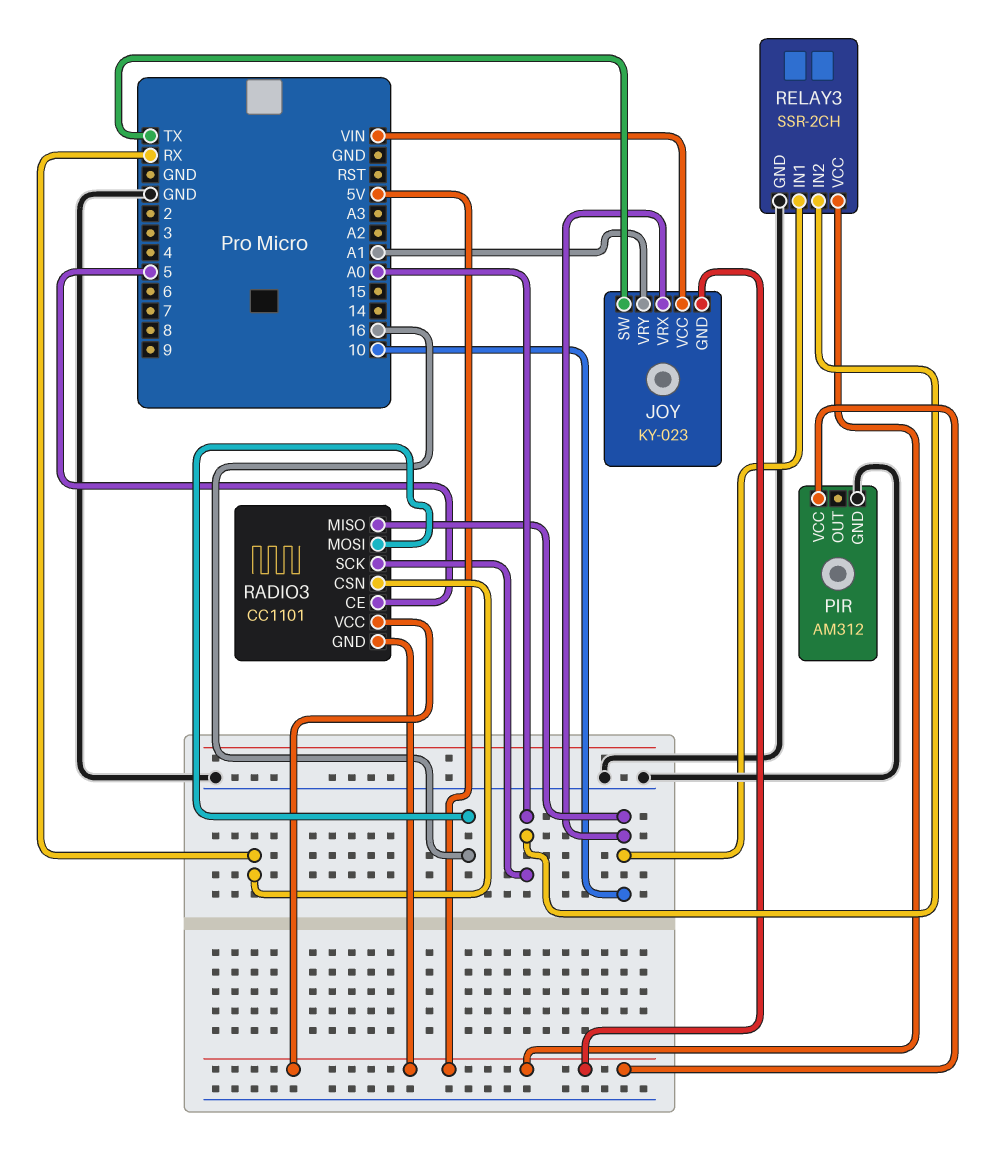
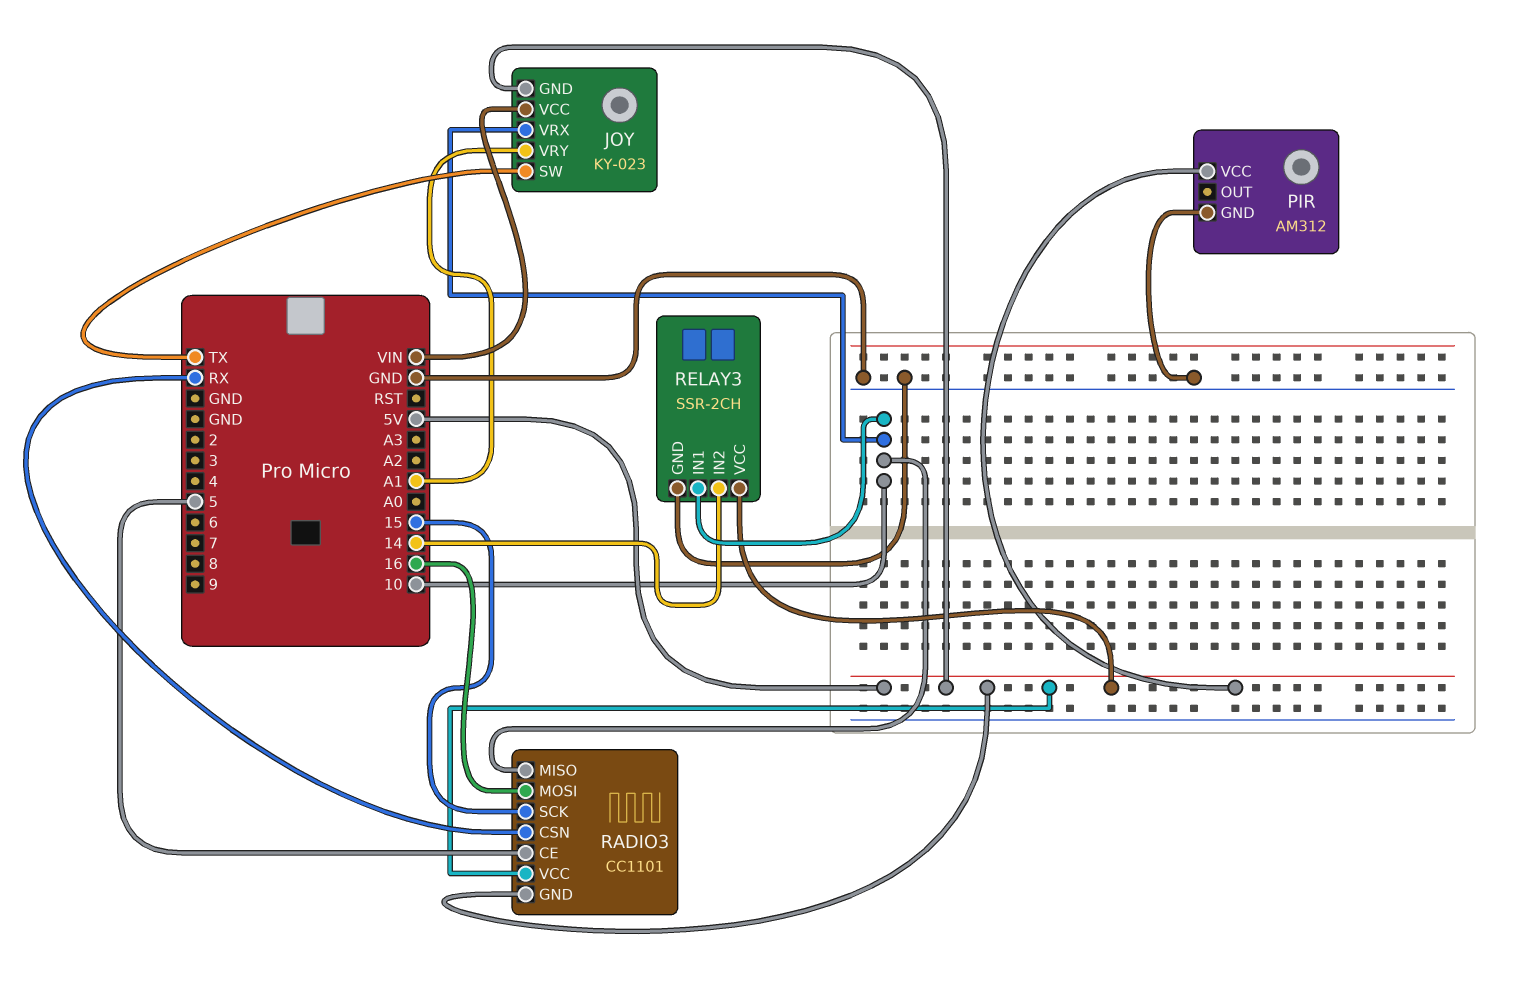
RADIO3 pin SCK: A0 -> 15
RELAY3 pin IN2: A0 -> 14

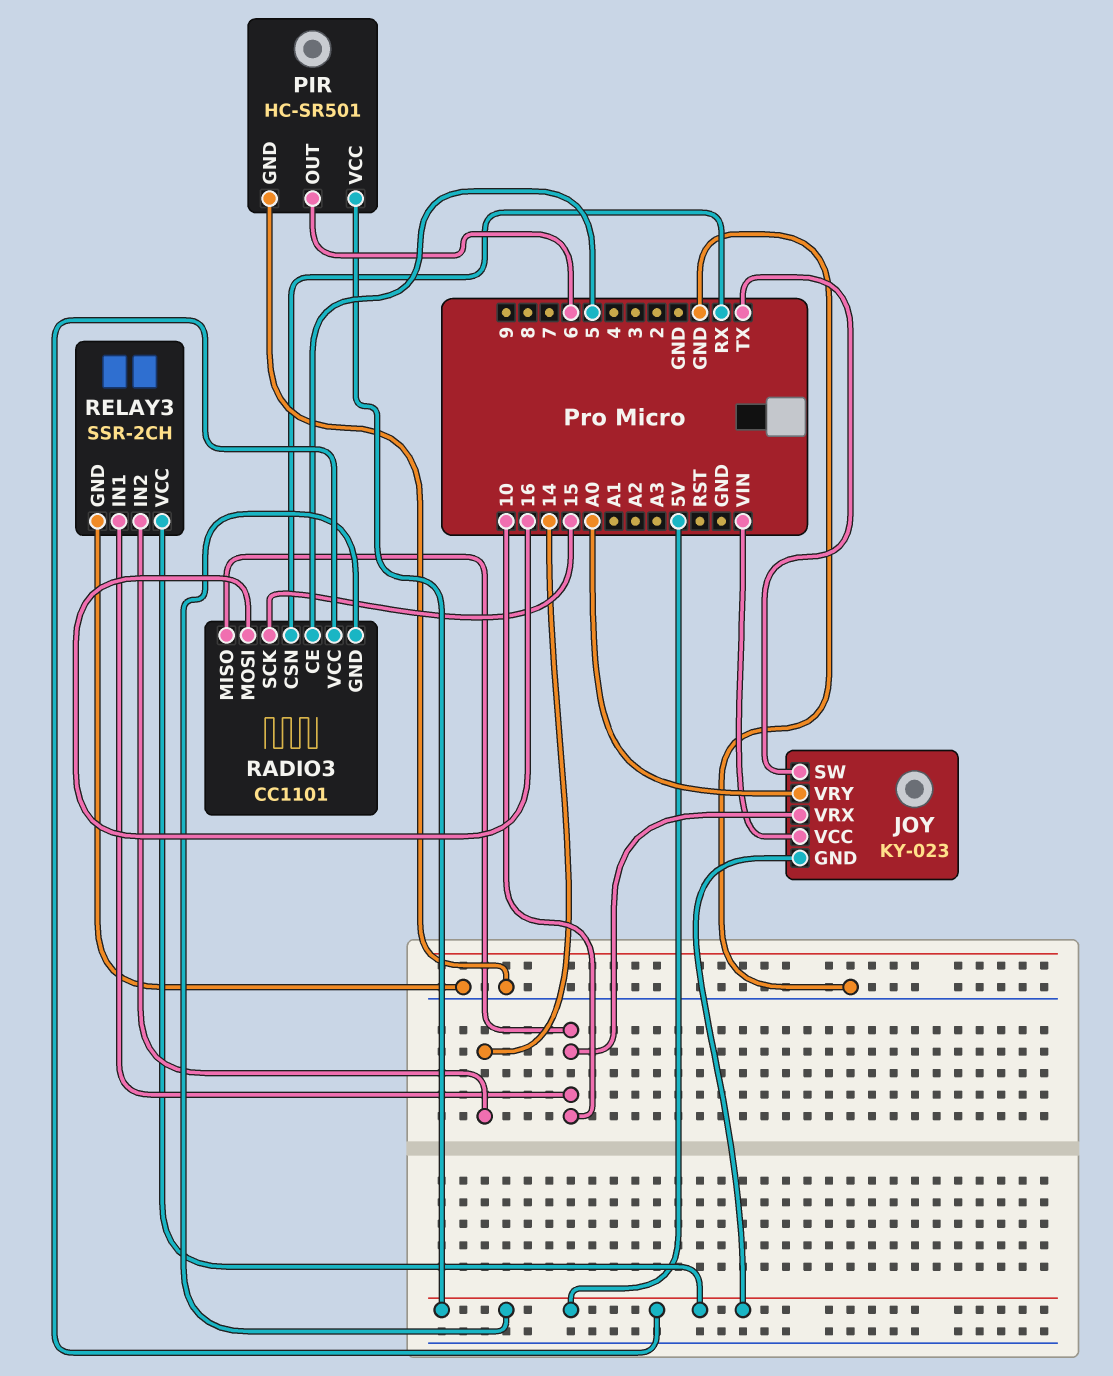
JOY pin VRY: A1 -> A0
PIR: AM312 -> HC-SR501
PIR pin OUT: none -> 6

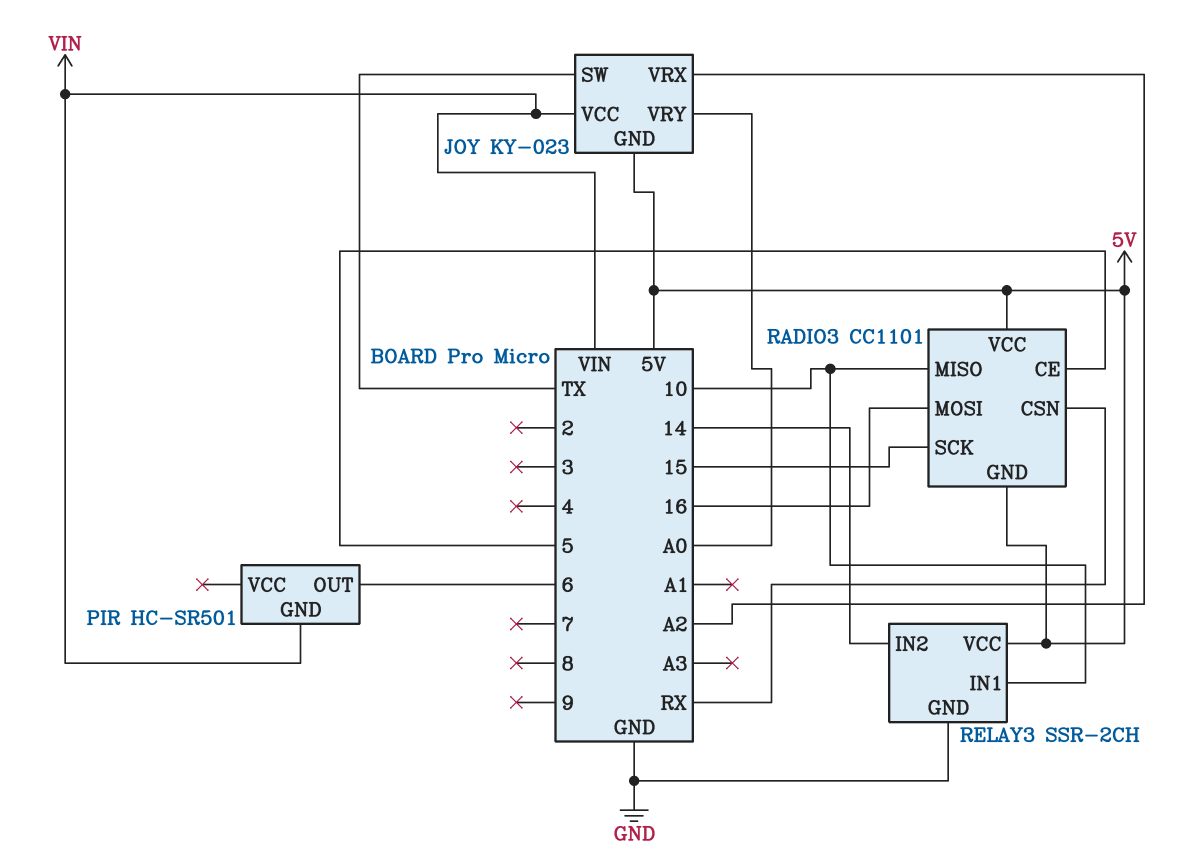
JOY pin VRX: 10 -> A2
PIR pin GND: GND -> VIN
PIR pin VCC: 5V -> none

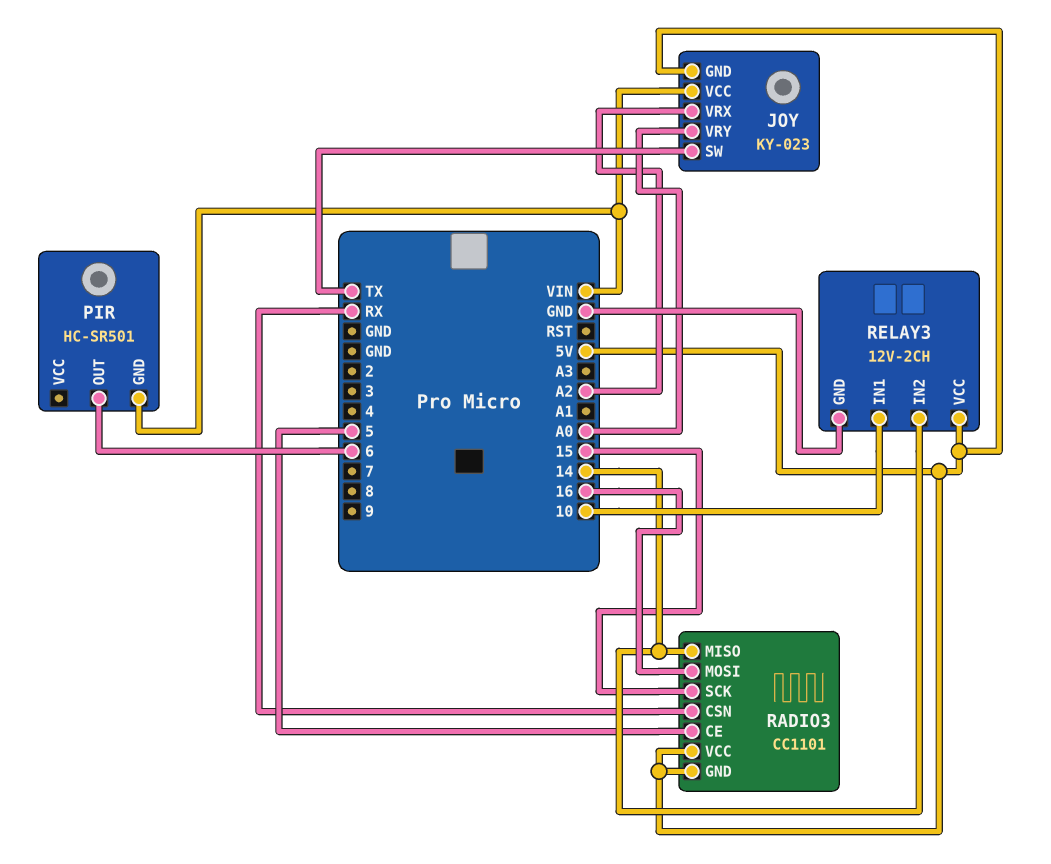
RADIO3 pin MISO: 10 -> 14
RELAY3: SSR-2CH -> 12V-2CH

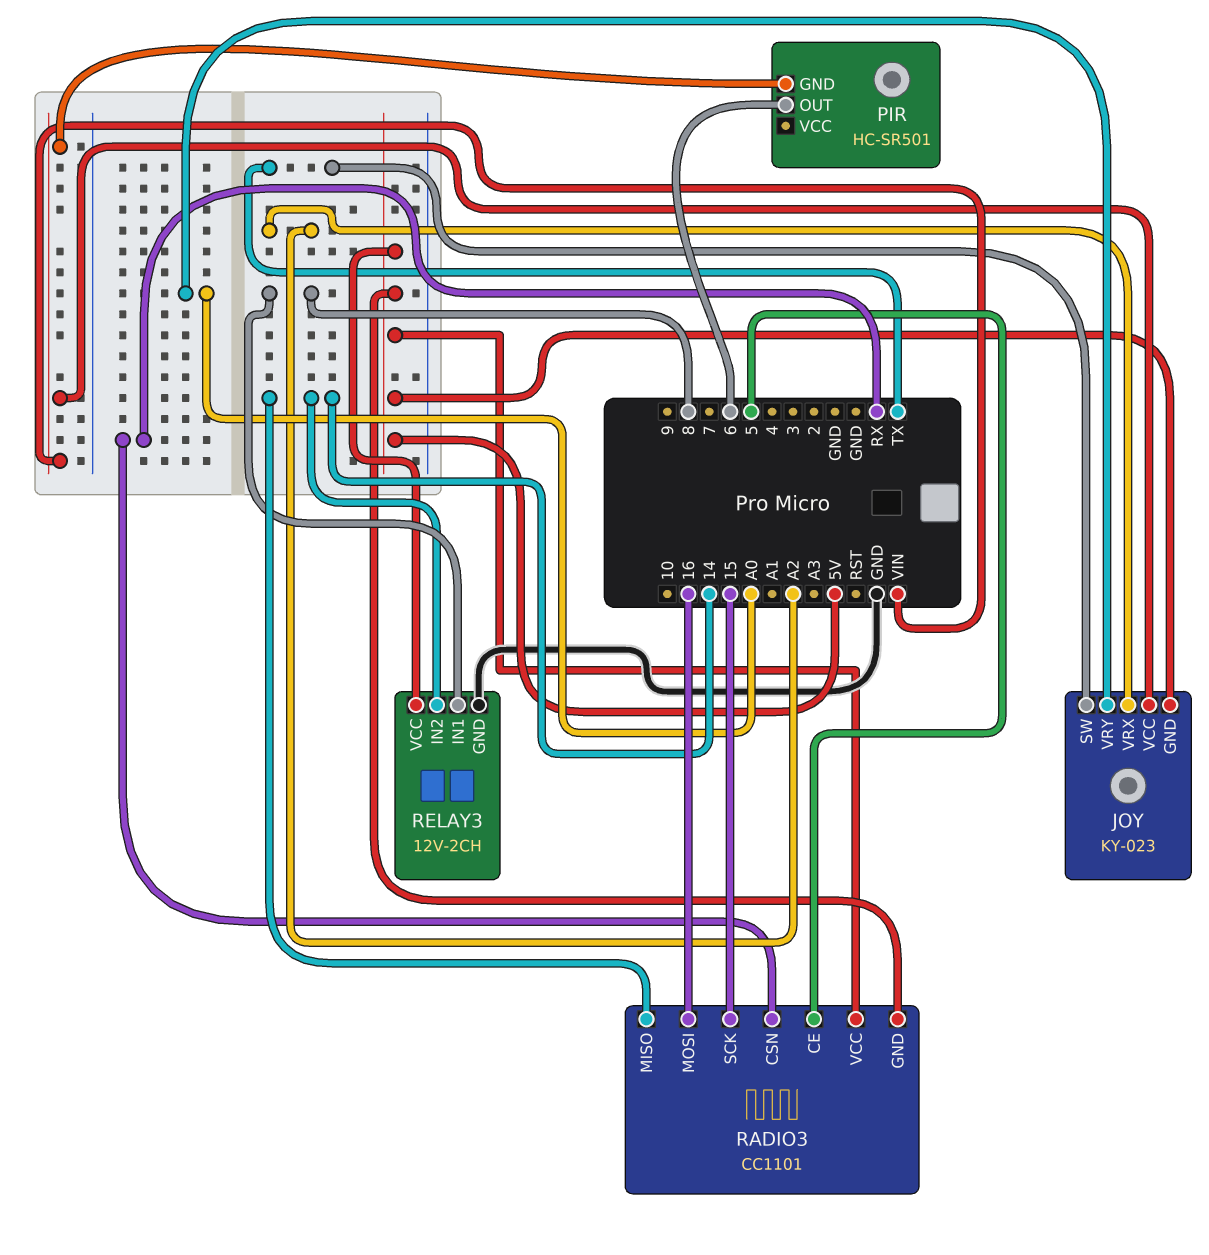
RELAY3 pin IN1: 10 -> 8

